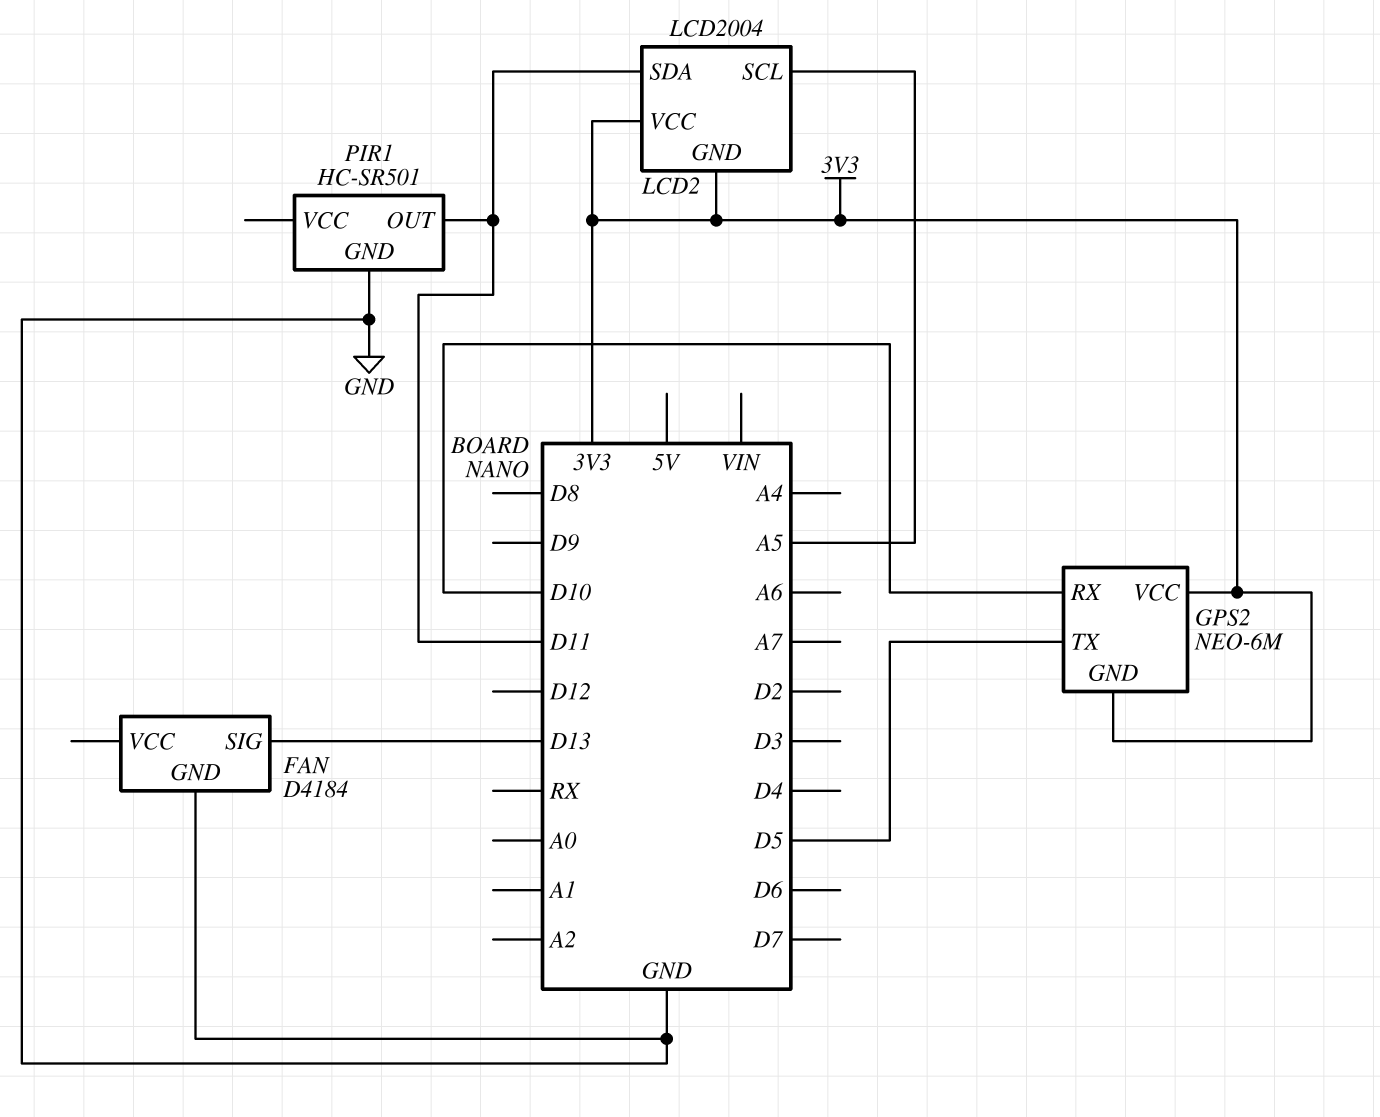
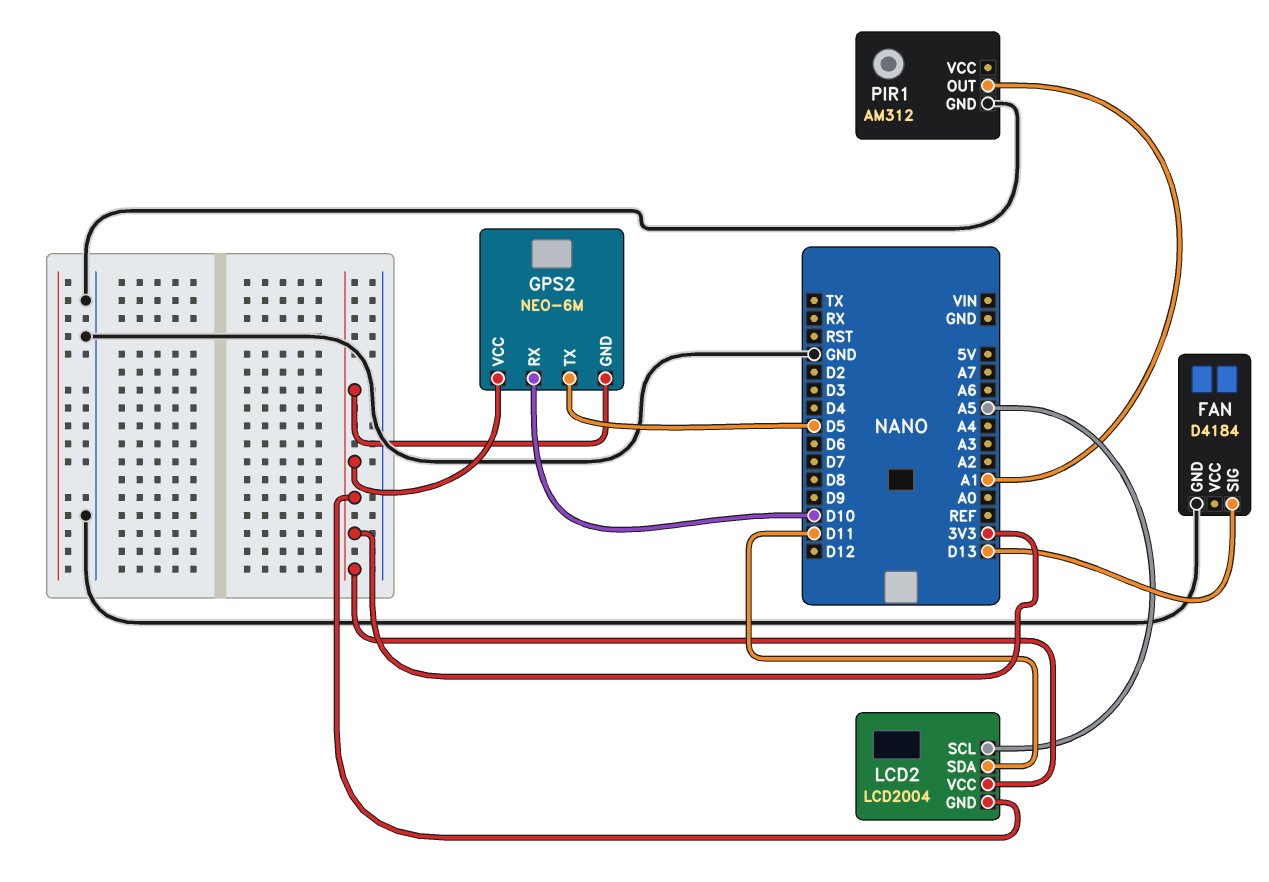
PIR1: HC-SR501 -> AM312
PIR1 pin OUT: D11 -> A1

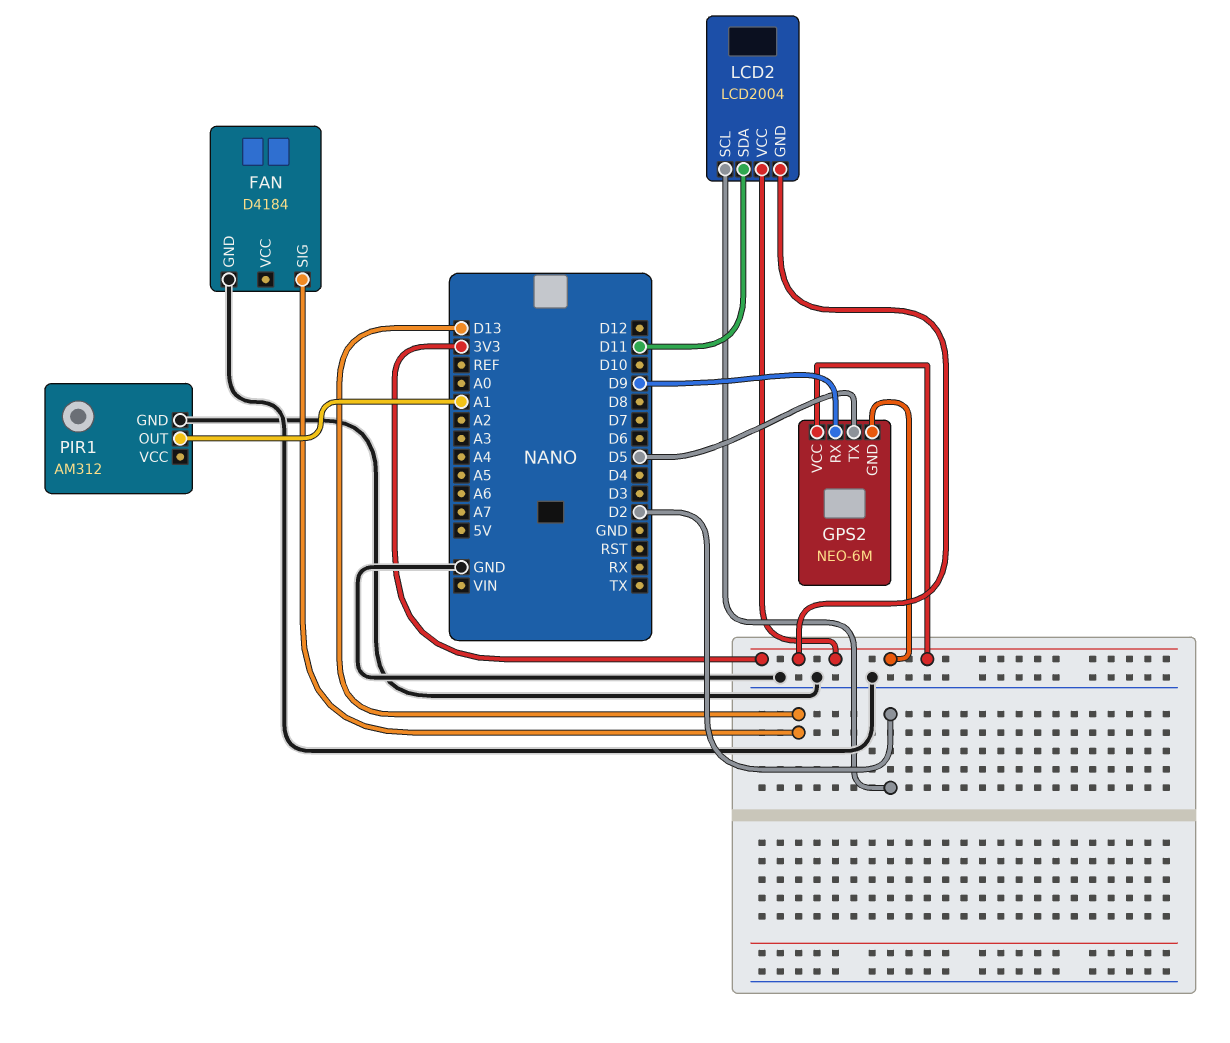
GPS2 pin RX: D10 -> D9
LCD2 pin SCL: A5 -> D2

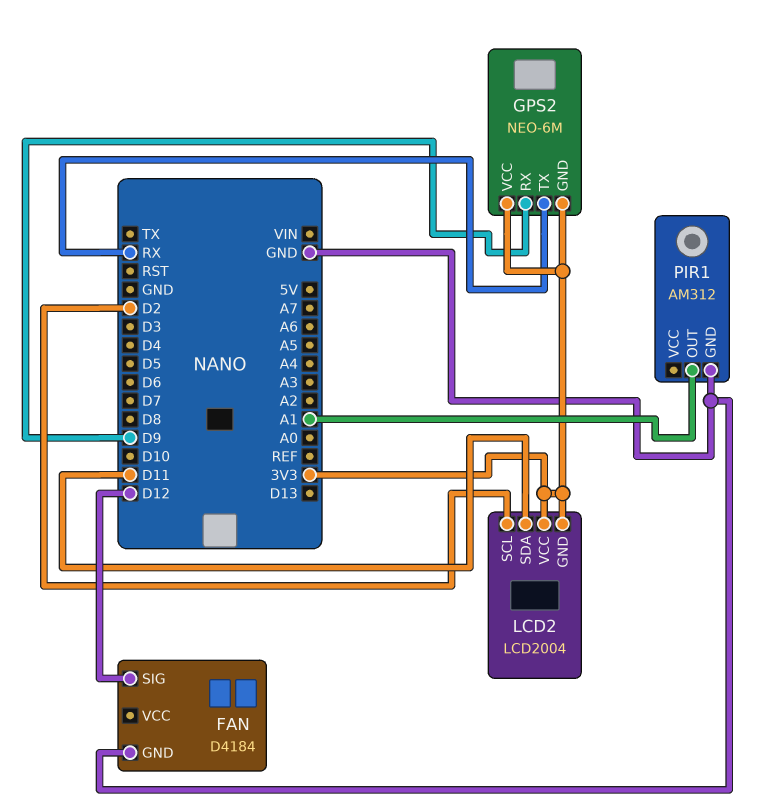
FAN pin SIG: D13 -> D12
GPS2 pin TX: D5 -> RX

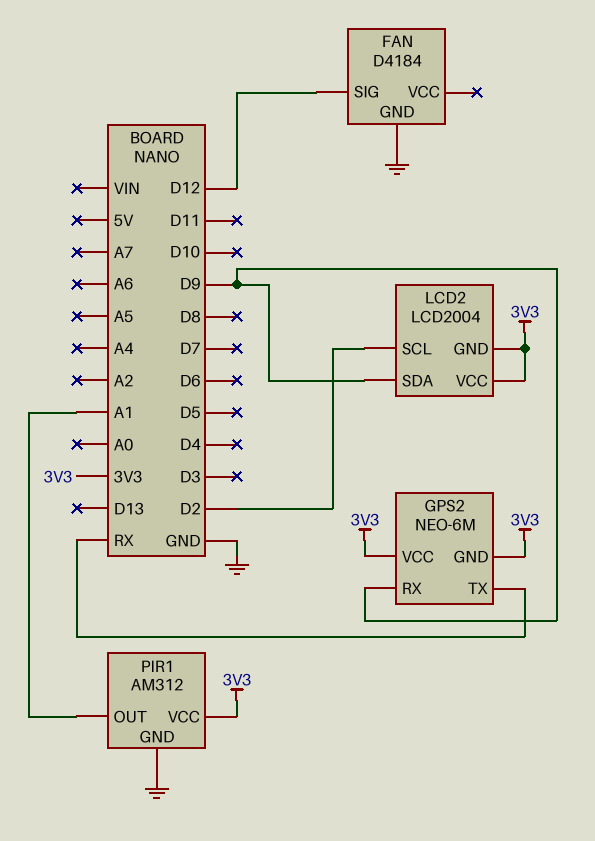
LCD2 pin SDA: D11 -> D9
PIR1 pin VCC: none -> 3V3

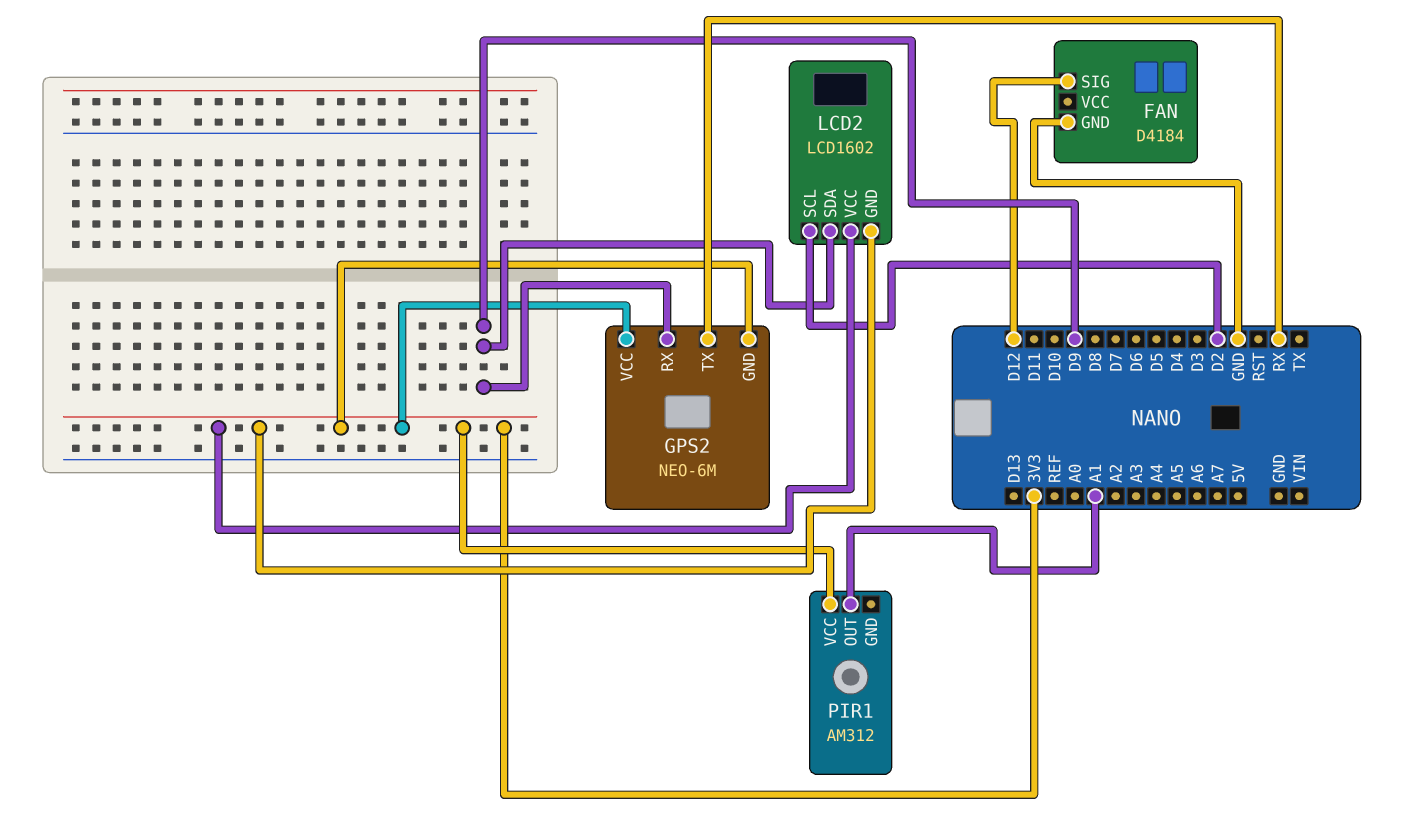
LCD2: LCD2004 -> LCD1602
PIR1 pin GND: GND -> none

